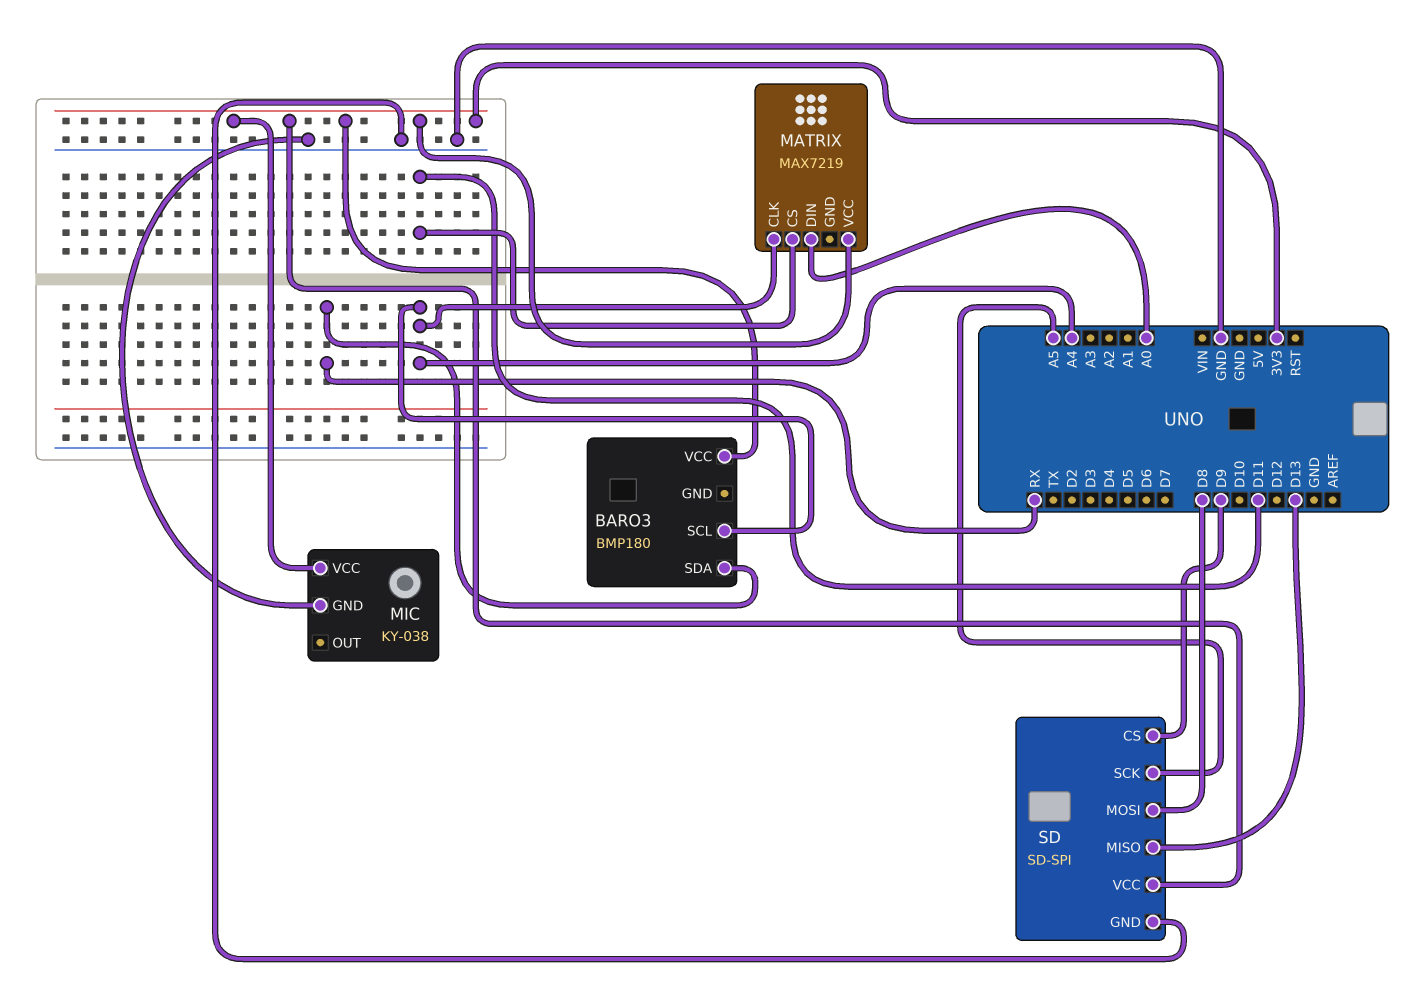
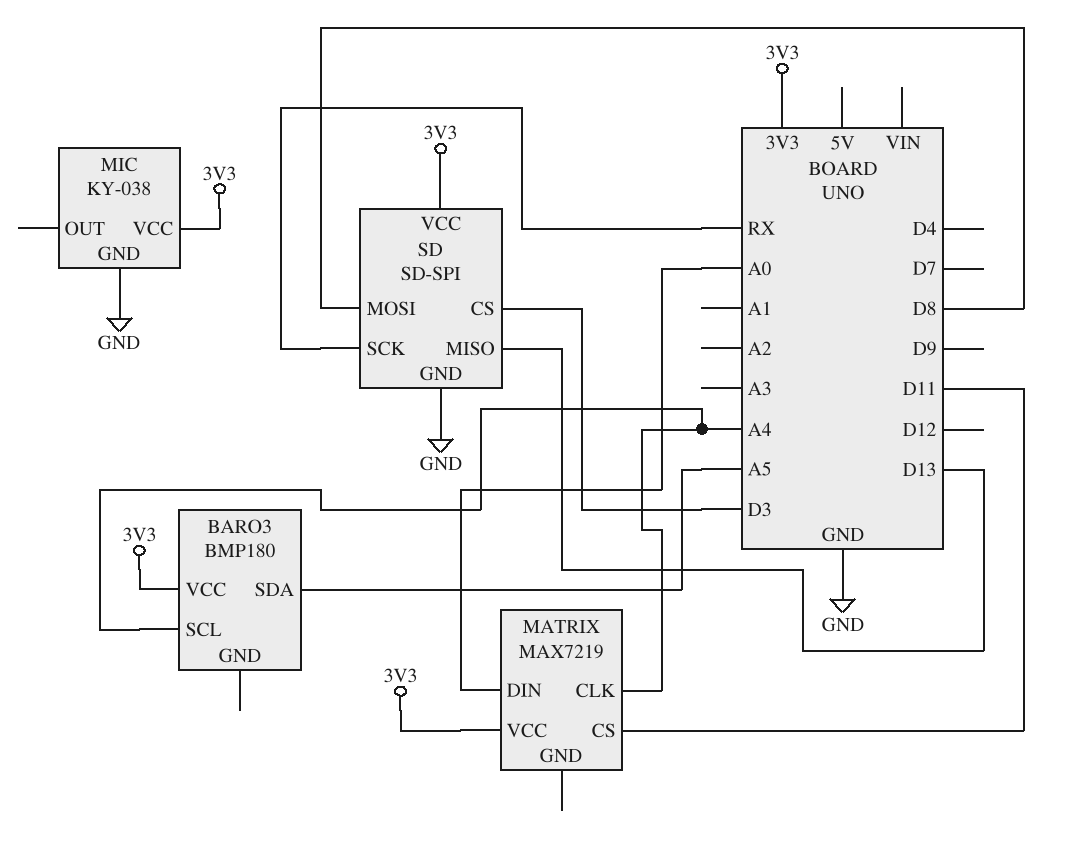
BARO3 pin SDA: RX -> A5
SD pin CS: D9 -> D3
SD pin SCK: A5 -> RX

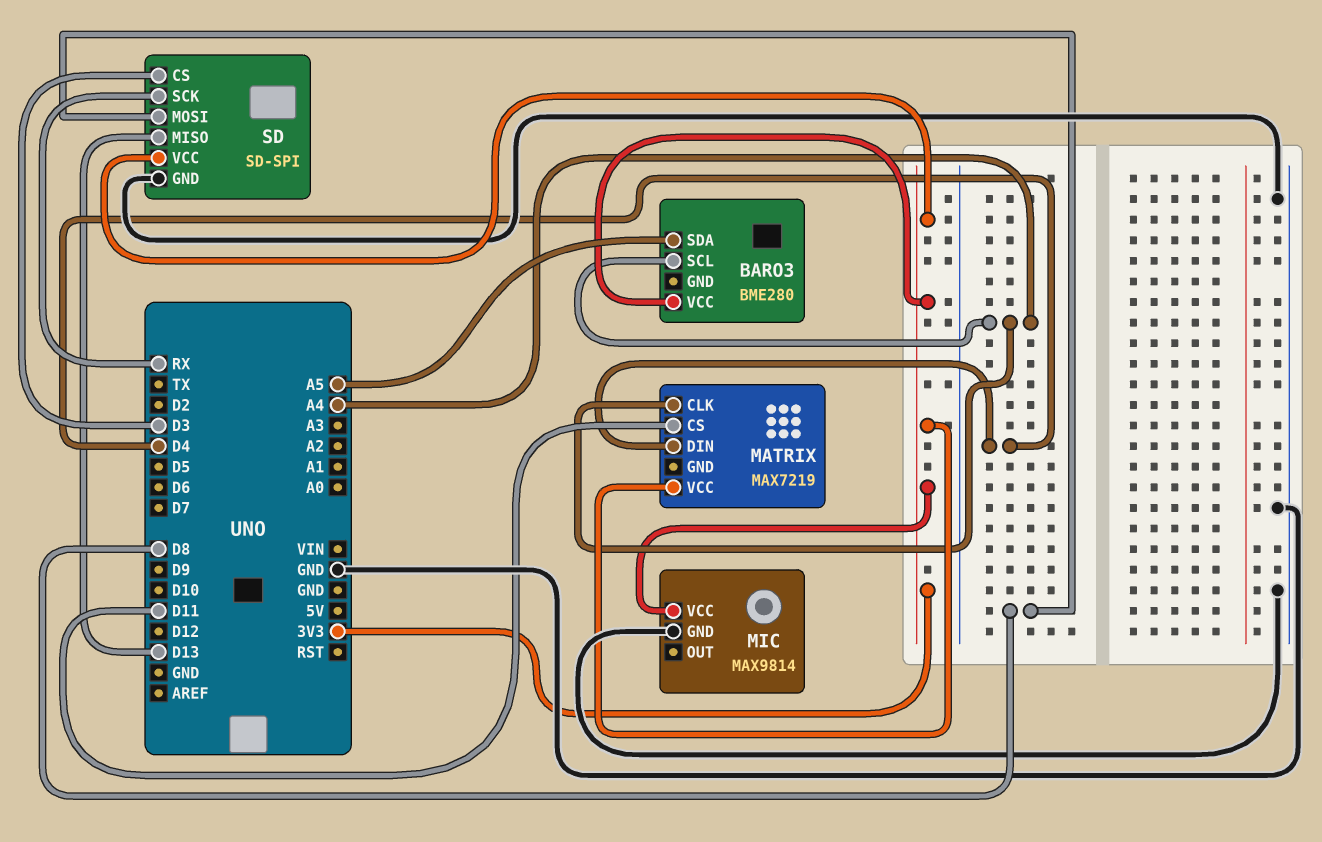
BARO3: BMP180 -> BME280
MATRIX pin DIN: A0 -> D4
MIC: KY-038 -> MAX9814

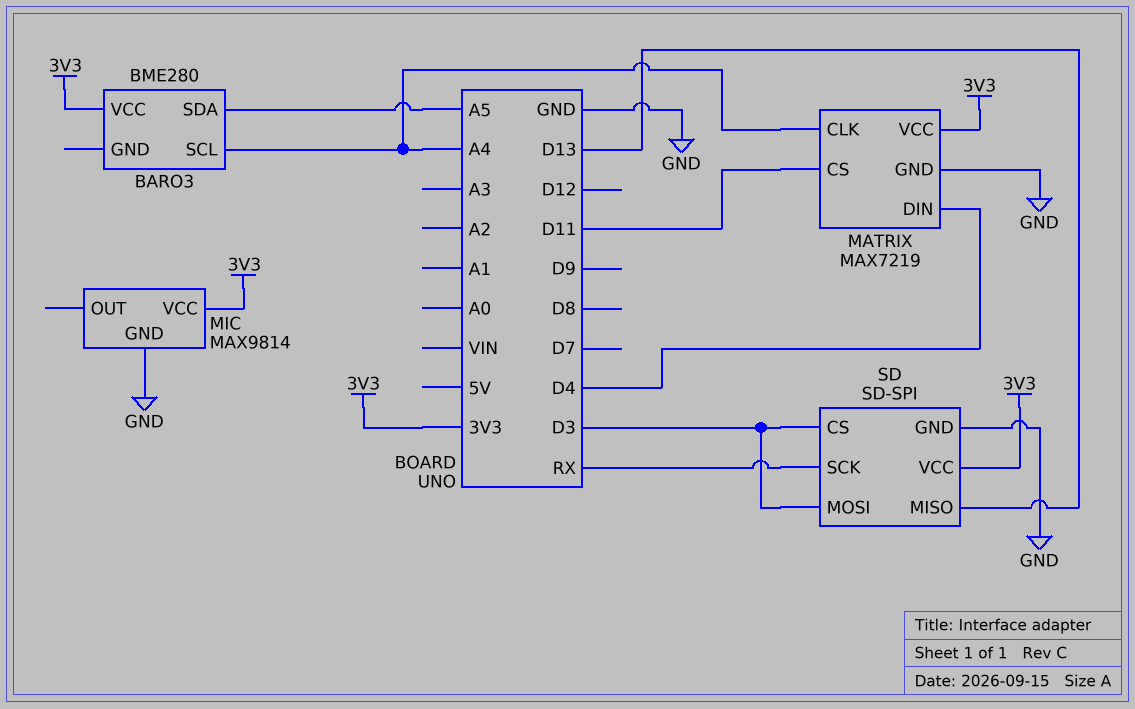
MATRIX pin GND: none -> GND
SD pin MOSI: D8 -> D3

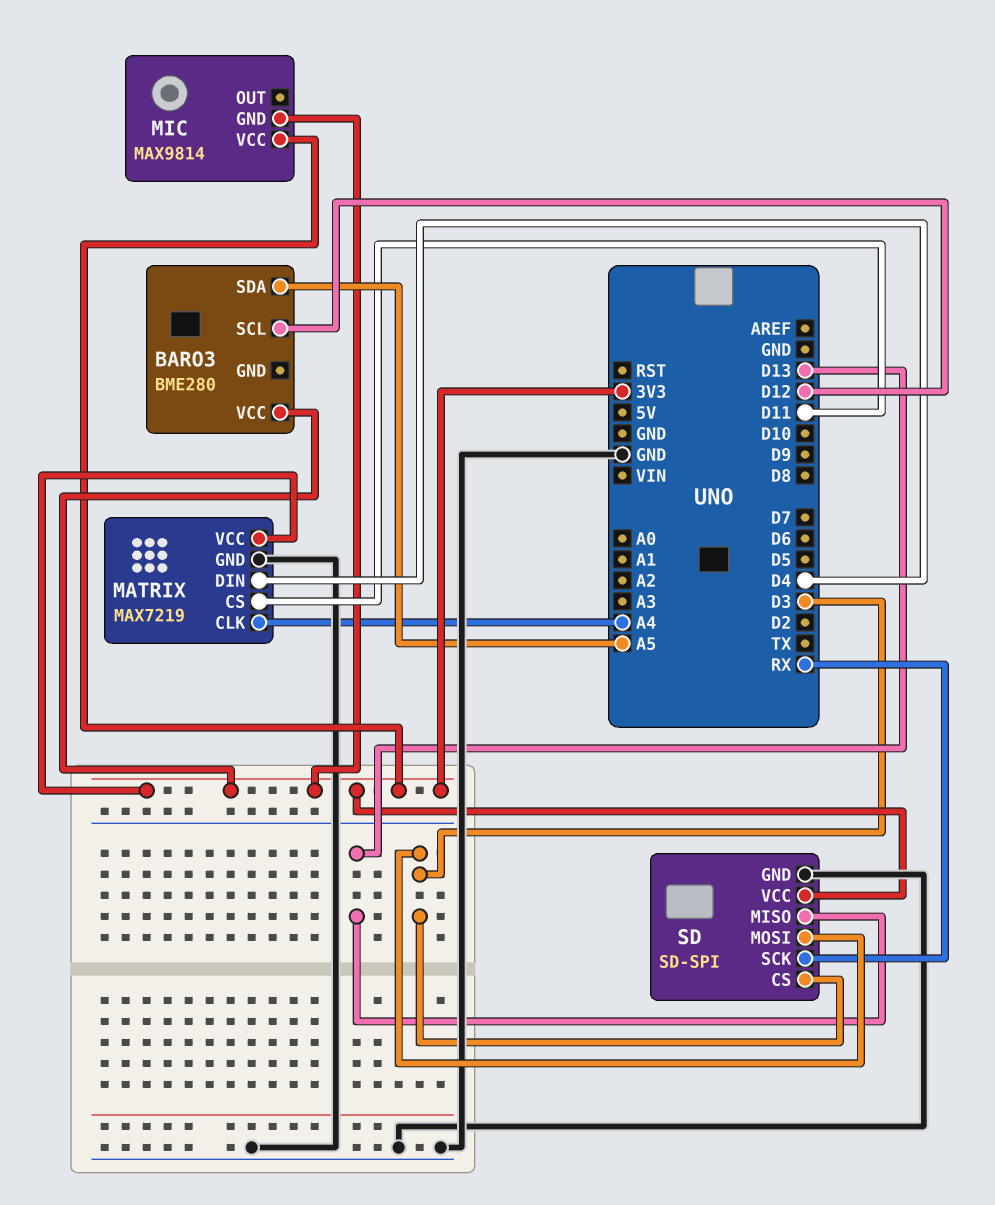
BARO3 pin SCL: A4 -> D12
MIC pin GND: GND -> 3V3

